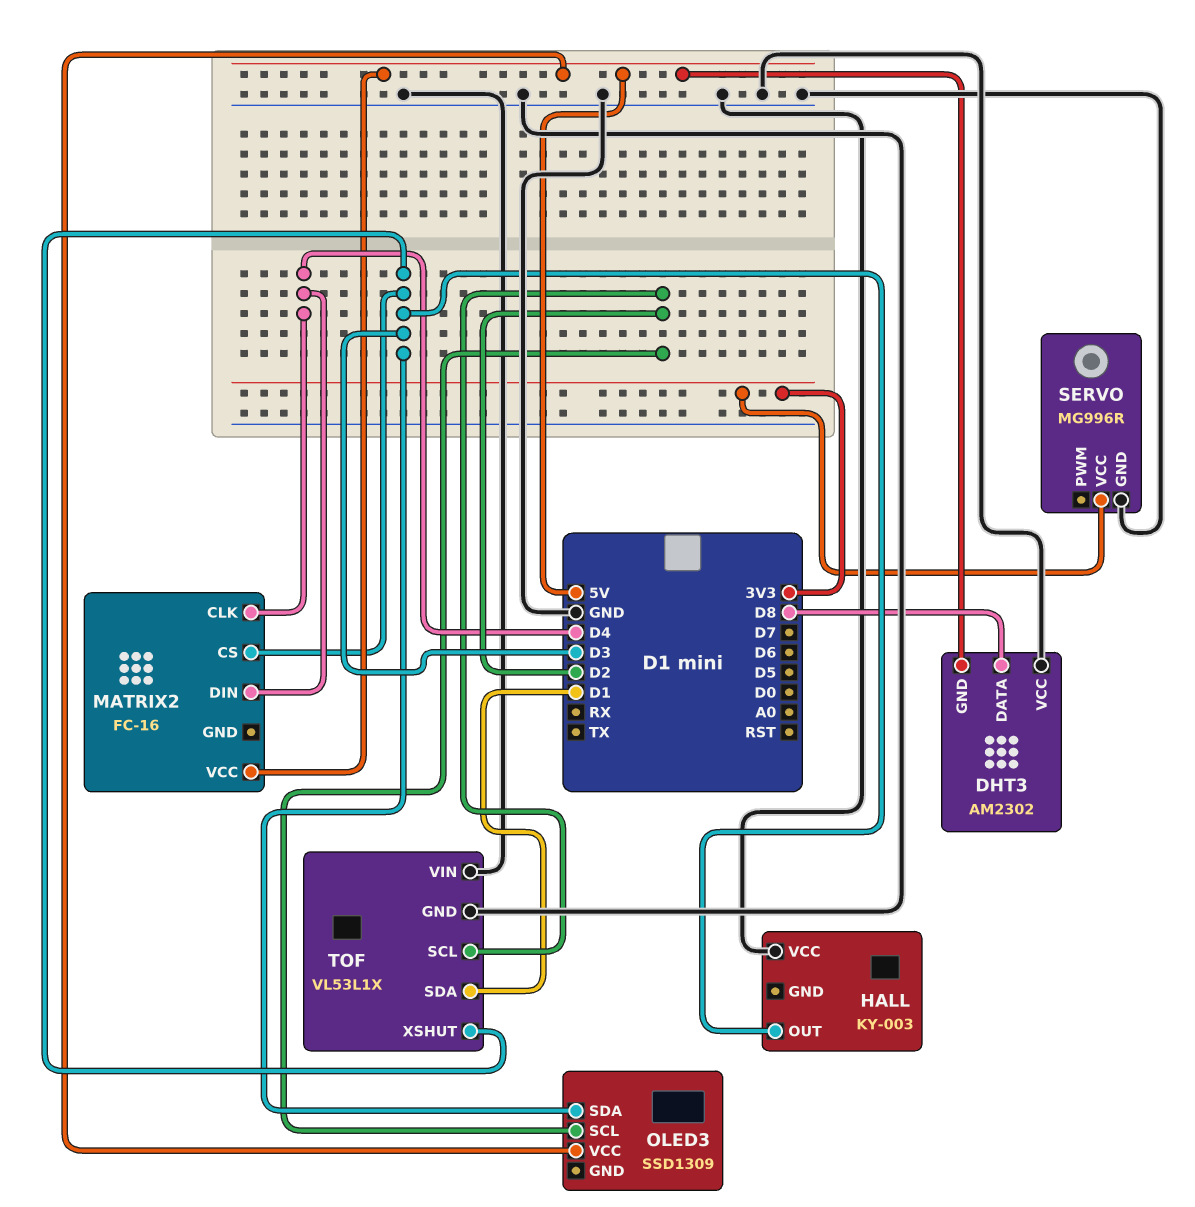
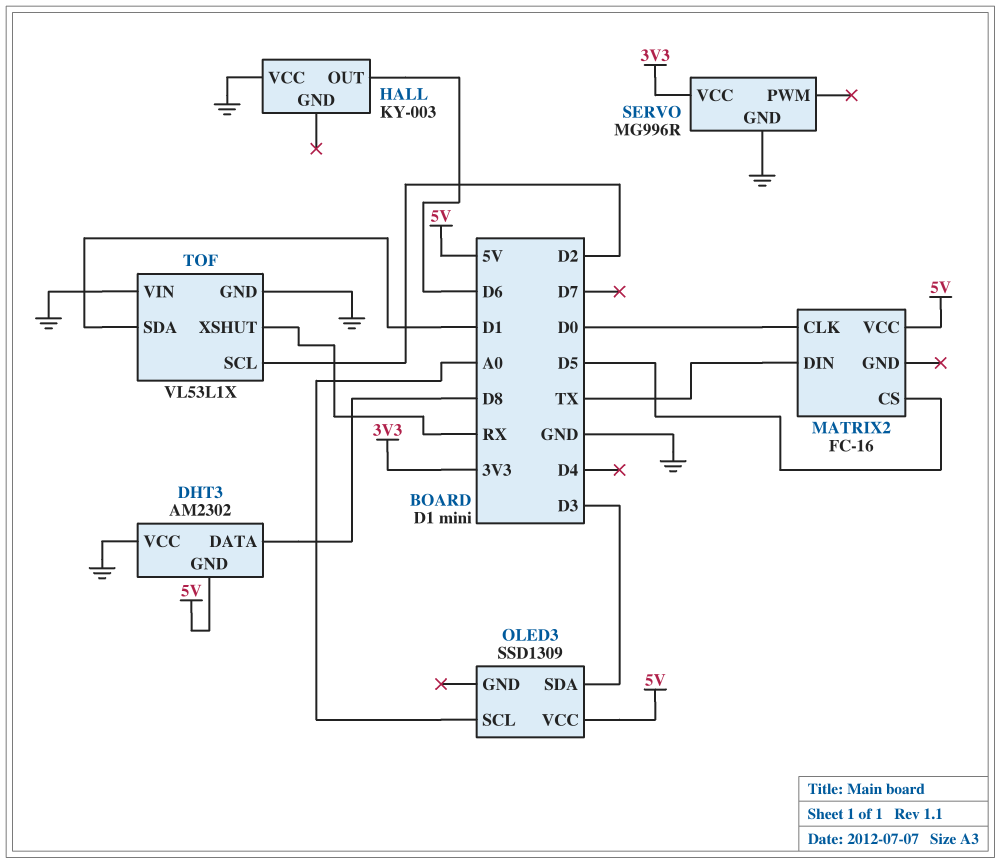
HALL pin OUT: D3 -> D6
MATRIX2 pin CLK: D4 -> D0
MATRIX2 pin CS: D3 -> D5
MATRIX2 pin DIN: D4 -> TX
OLED3 pin SCL: D2 -> A0
TOF pin XSHUT: D3 -> RX

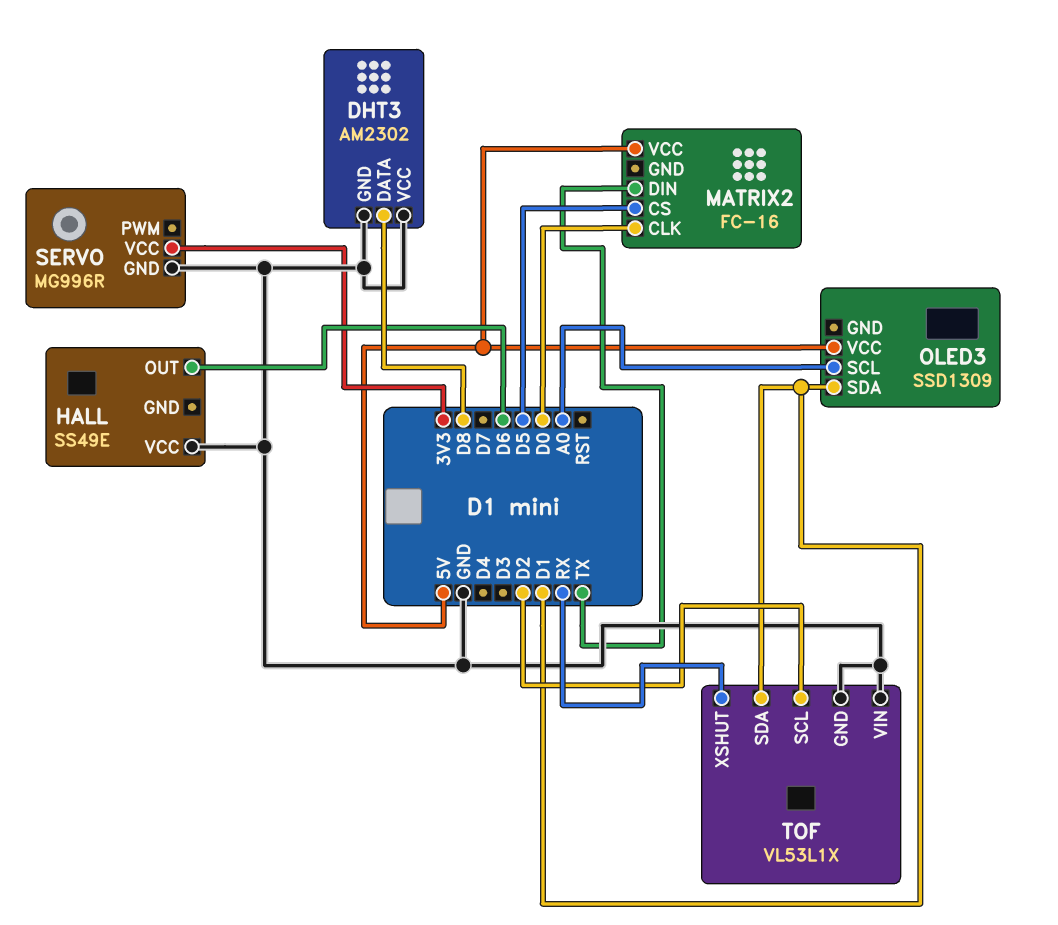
DHT3 pin GND: 5V -> GND
HALL: KY-003 -> SS49E
OLED3 pin SDA: D3 -> D1

